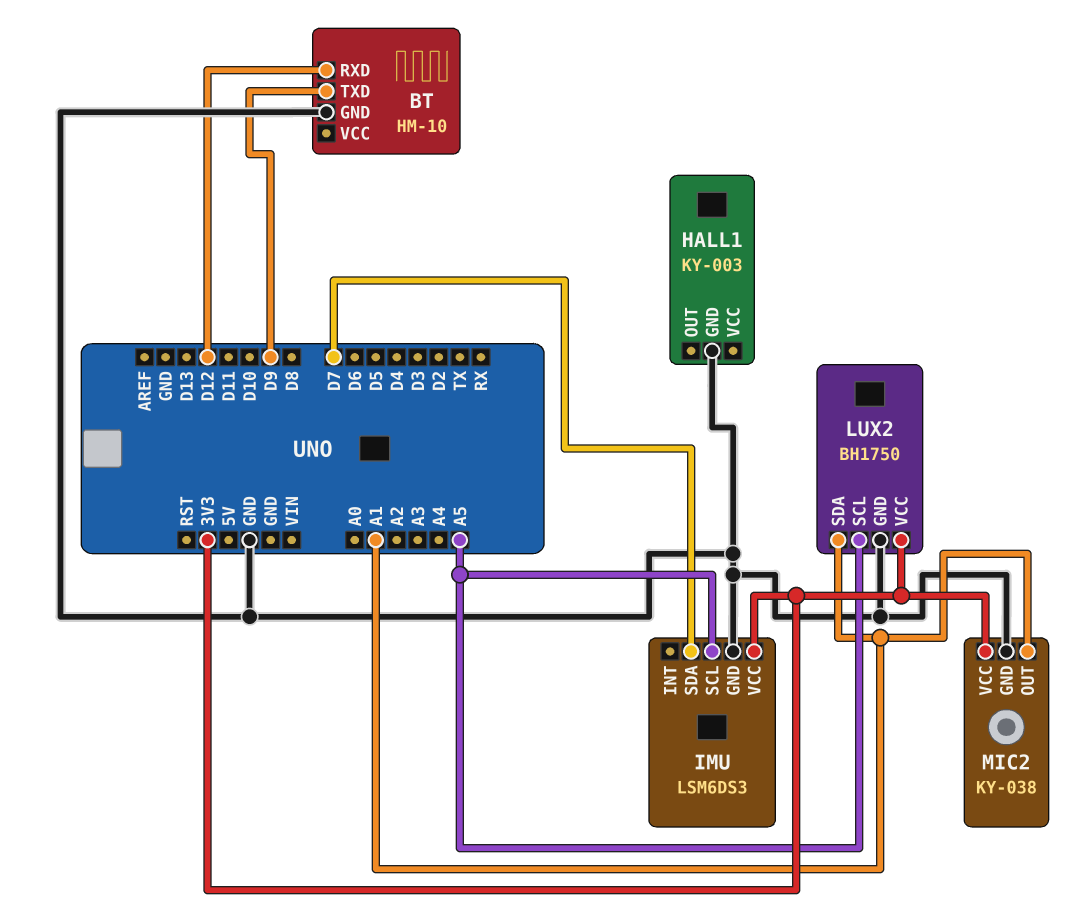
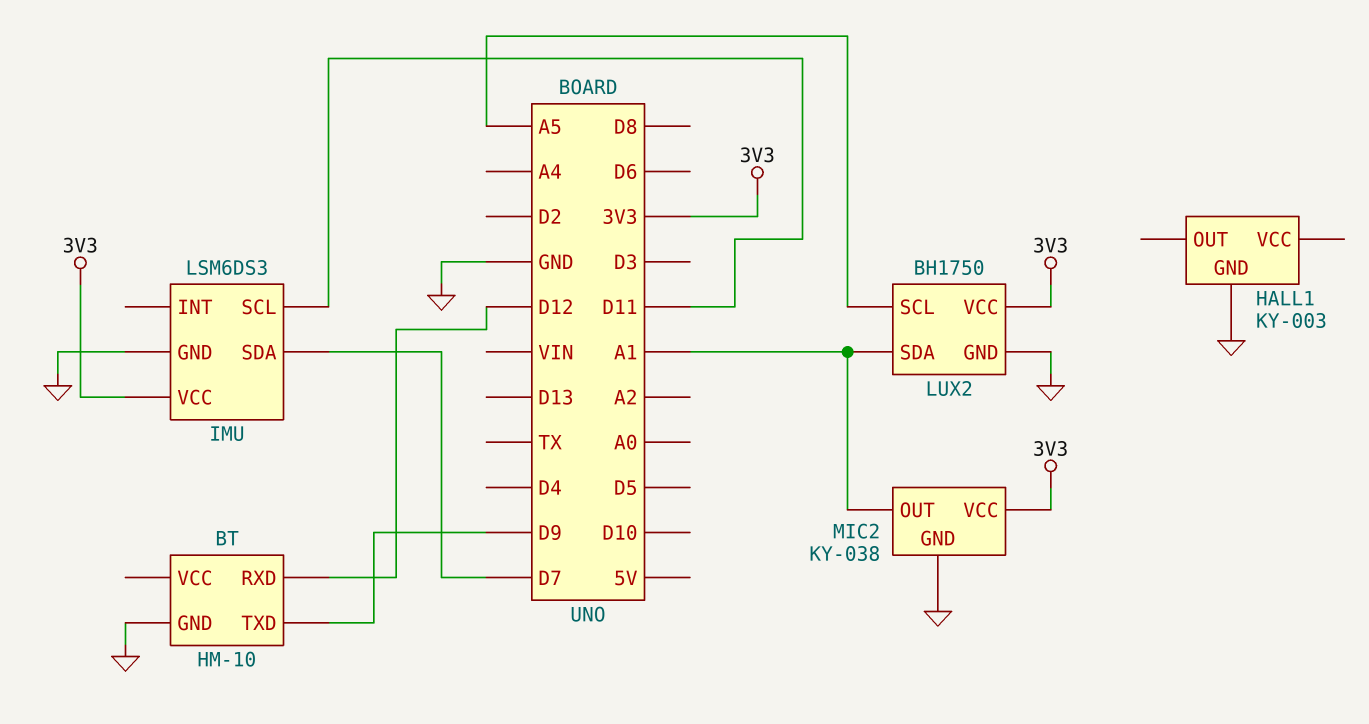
IMU pin SCL: A5 -> D11

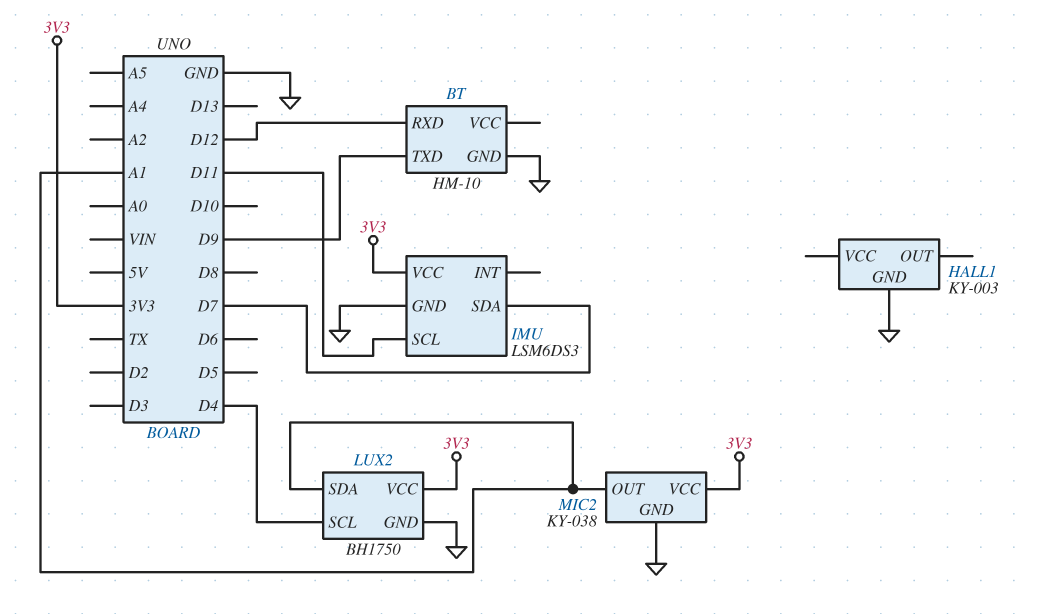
LUX2 pin SCL: A5 -> D4

